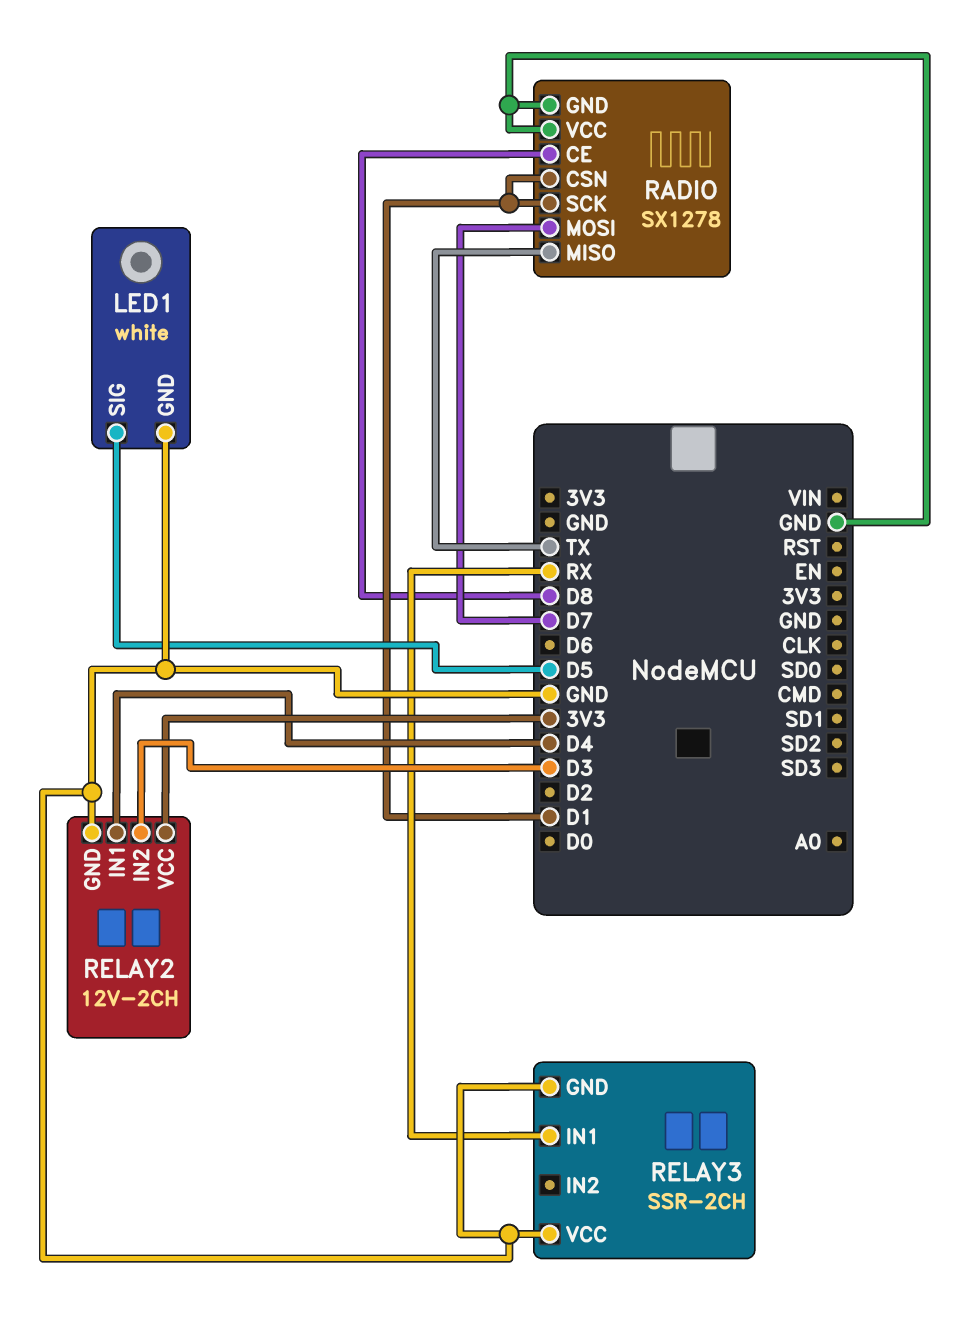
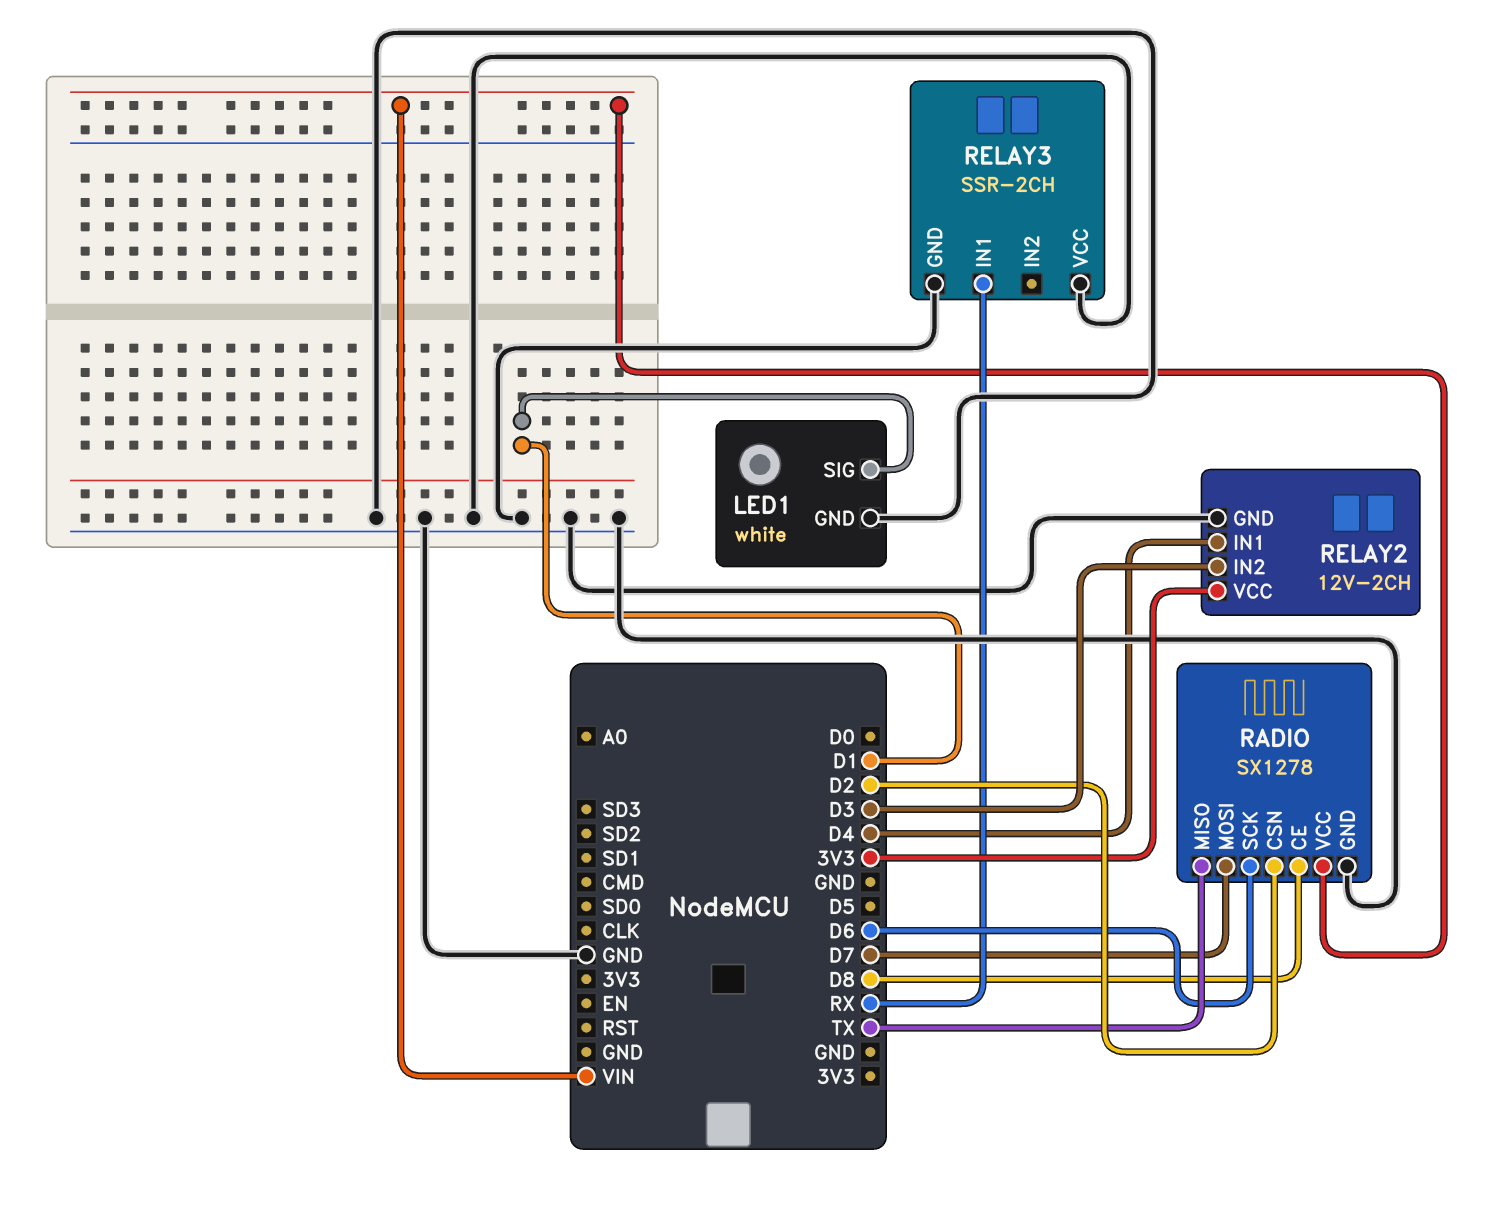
LED1 pin SIG: D5 -> D1
RADIO pin CSN: D1 -> D2
RADIO pin SCK: D1 -> D6
RADIO pin VCC: GND -> VIN

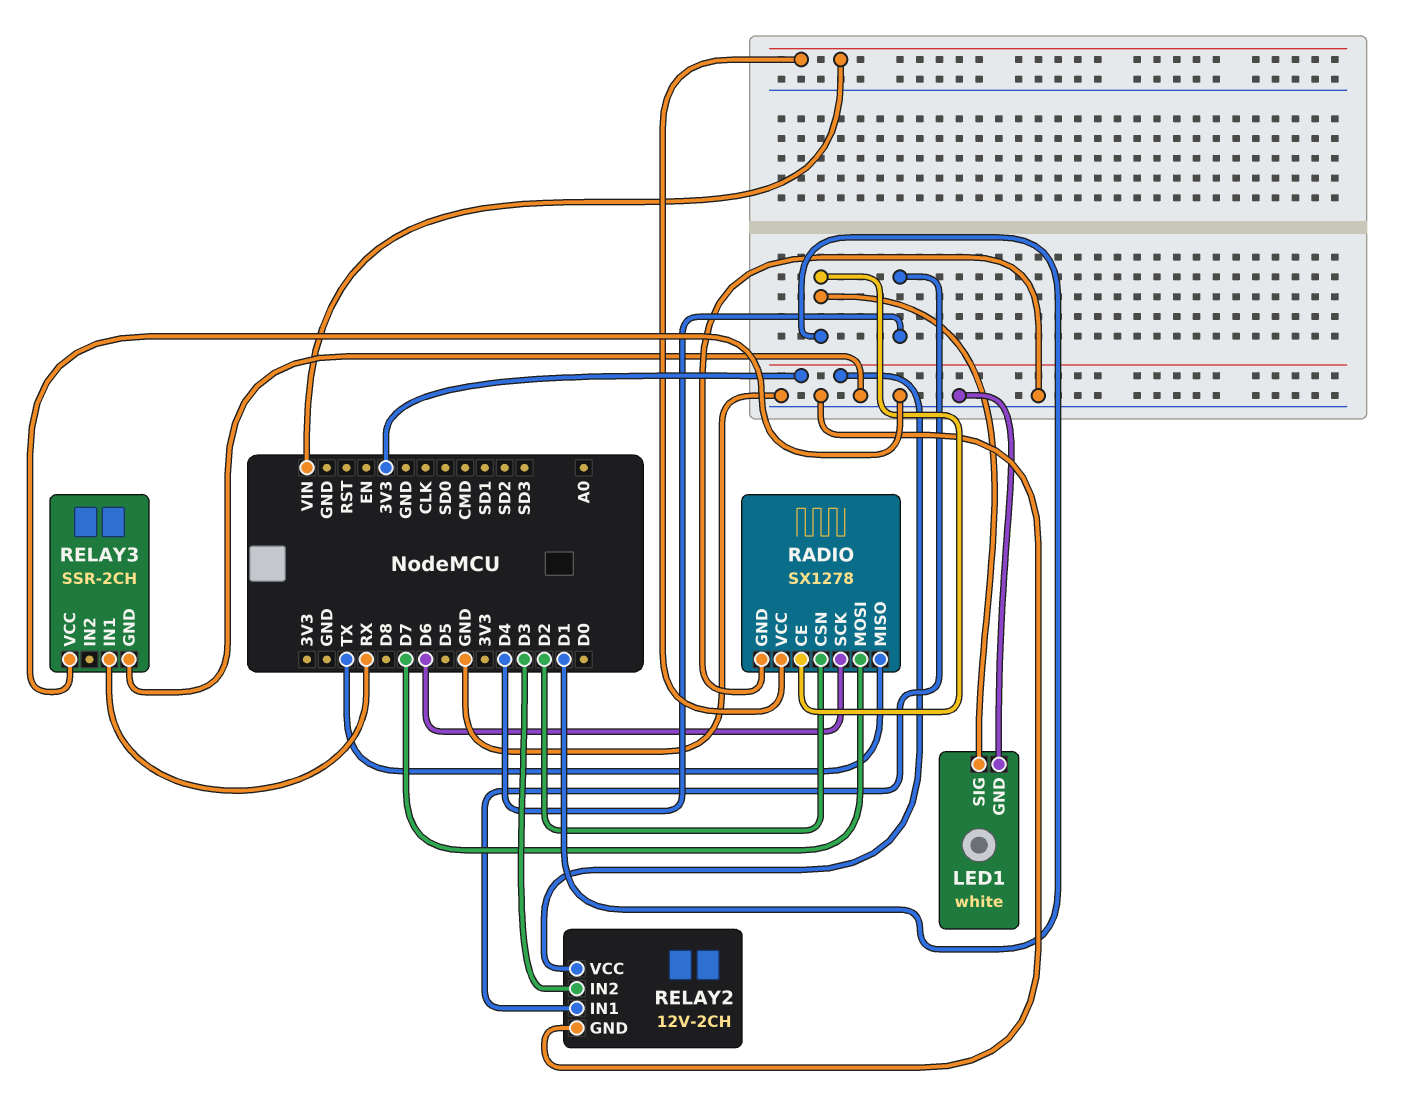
RADIO pin CE: D8 -> D1

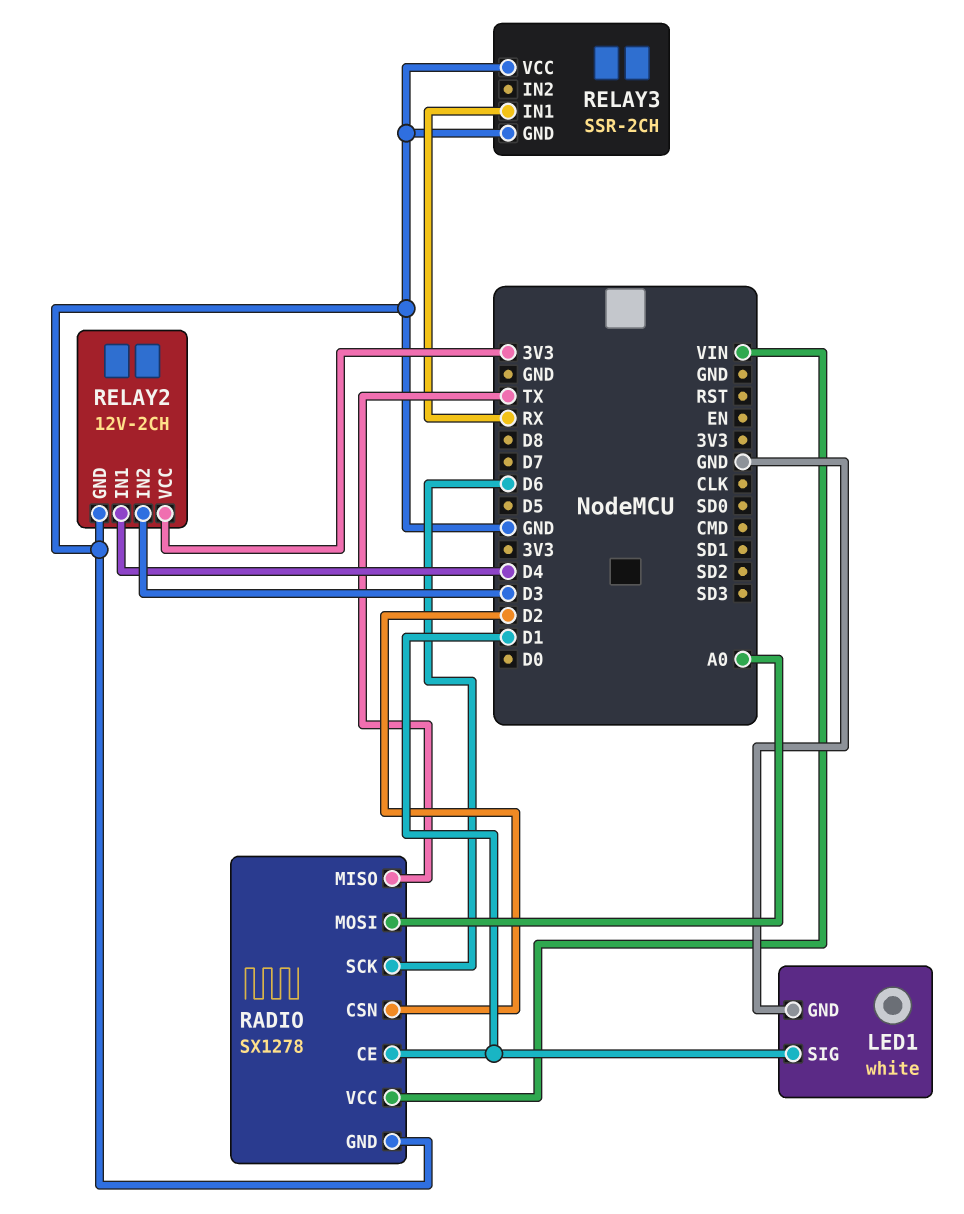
RADIO pin MOSI: D7 -> A0

